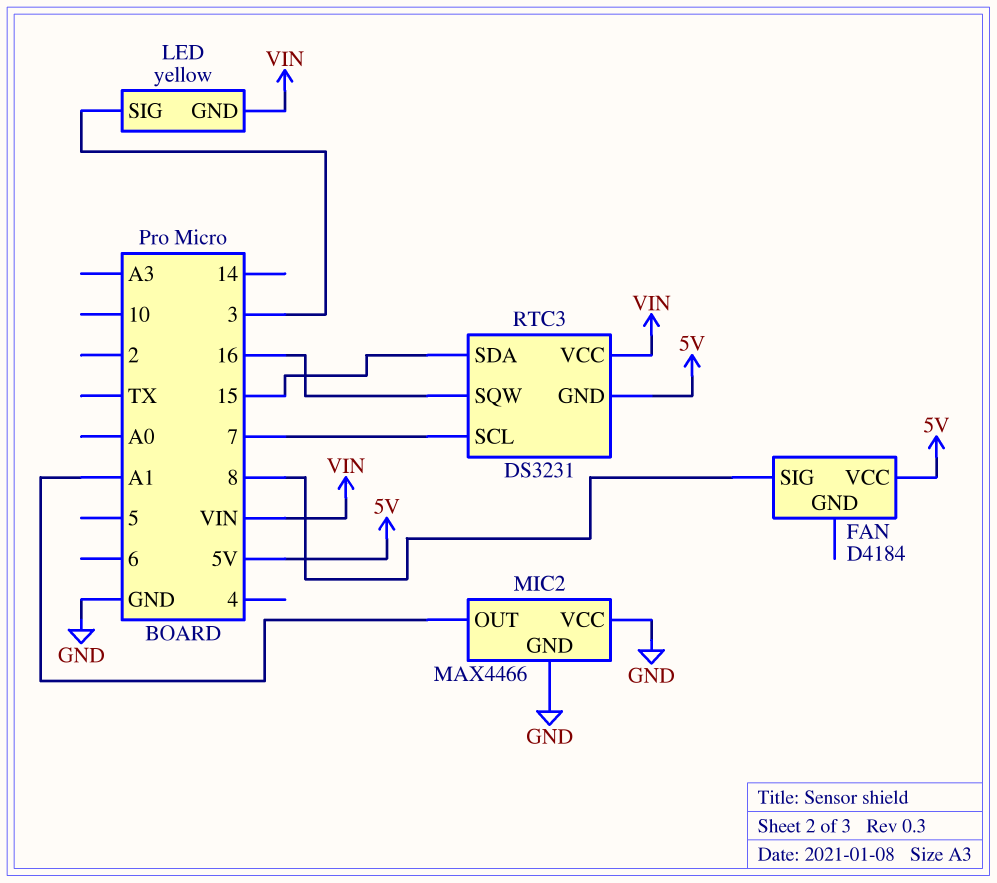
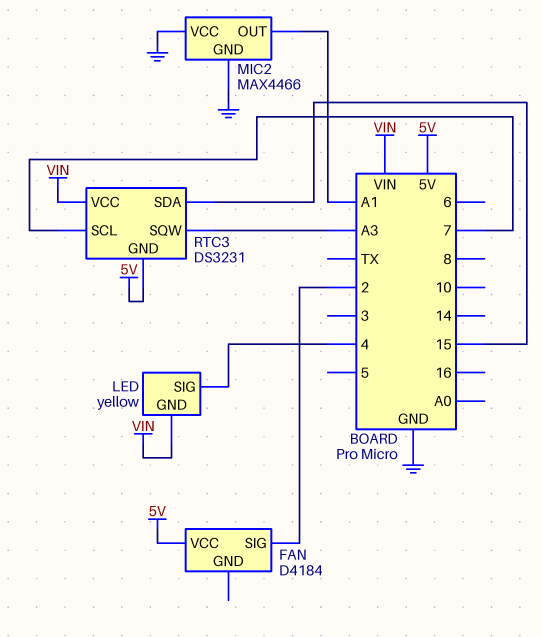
FAN pin SIG: 8 -> 2
LED pin SIG: 3 -> 4
RTC3 pin SQW: 16 -> A3

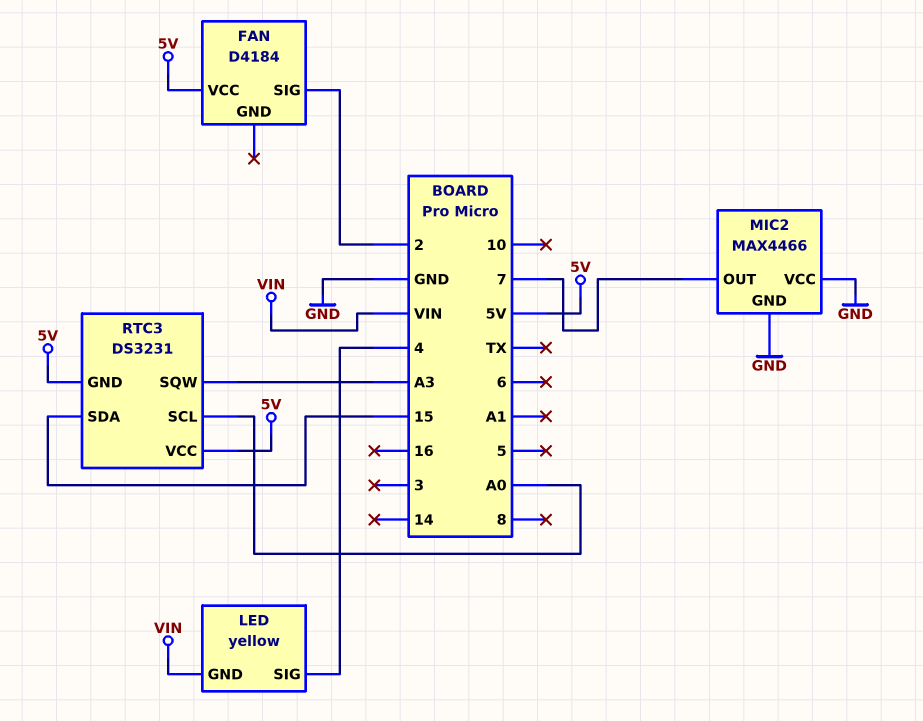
MIC2 pin OUT: A1 -> 7
RTC3 pin SCL: 7 -> A0
RTC3 pin VCC: VIN -> 5V

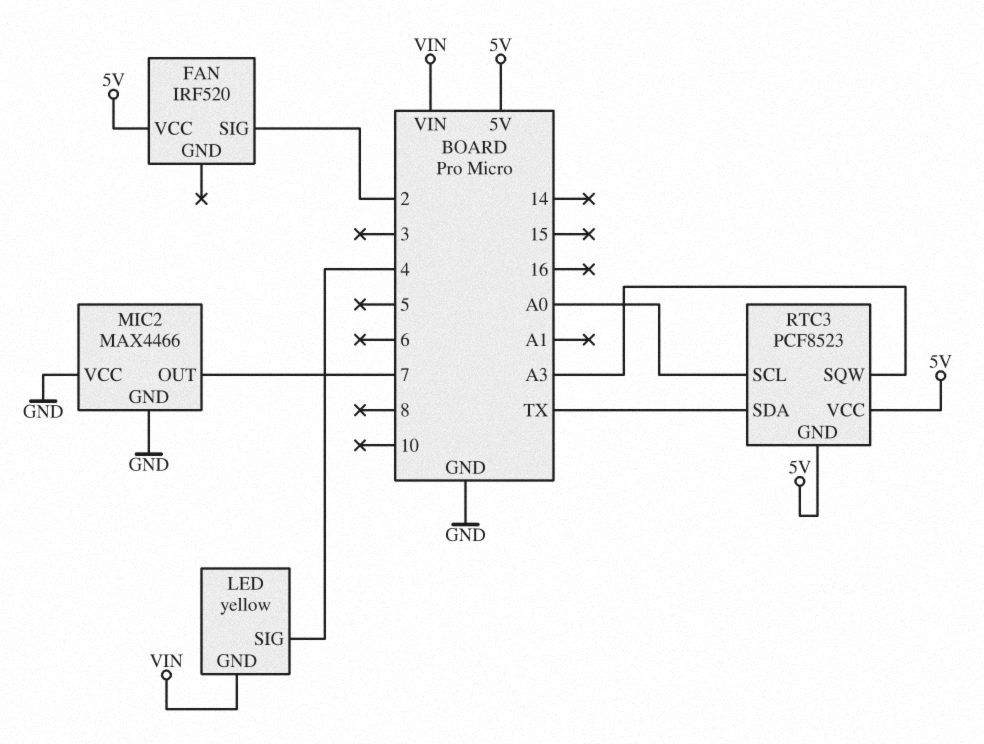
FAN: D4184 -> IRF520
RTC3: DS3231 -> PCF8523
RTC3 pin SDA: 15 -> TX

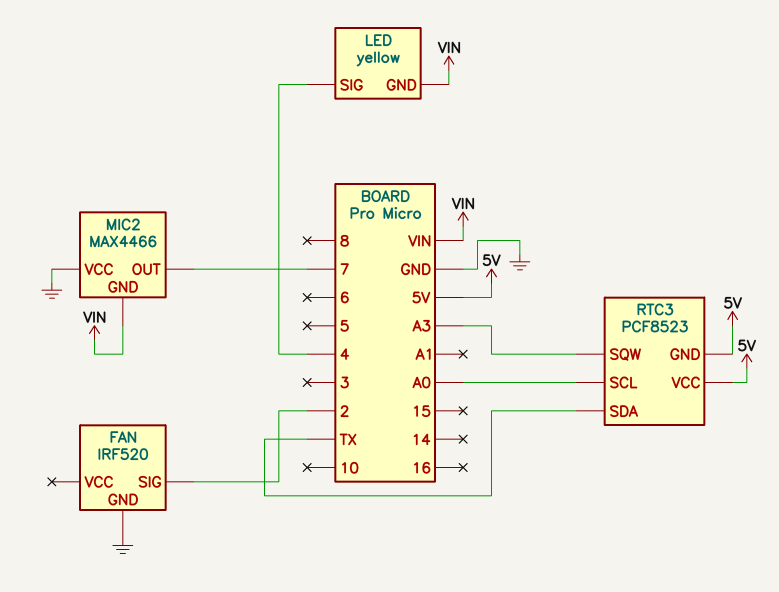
FAN pin GND: none -> GND
FAN pin VCC: 5V -> none
MIC2 pin GND: GND -> VIN

